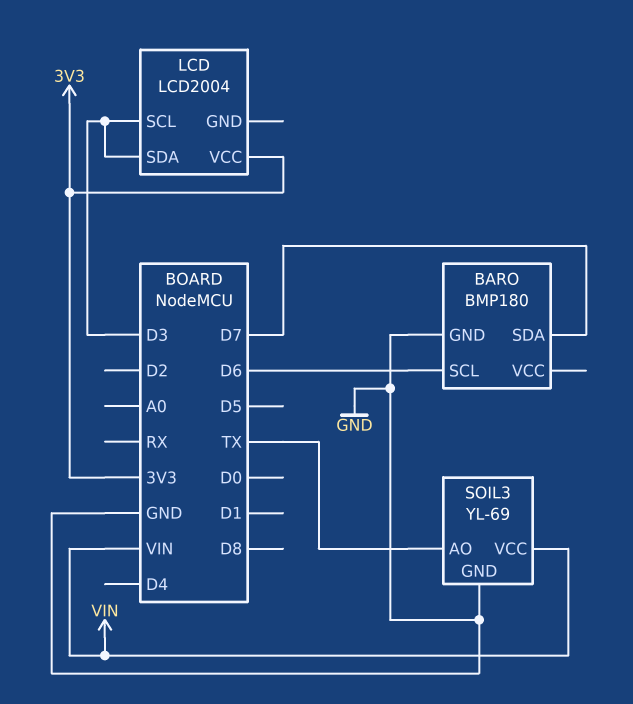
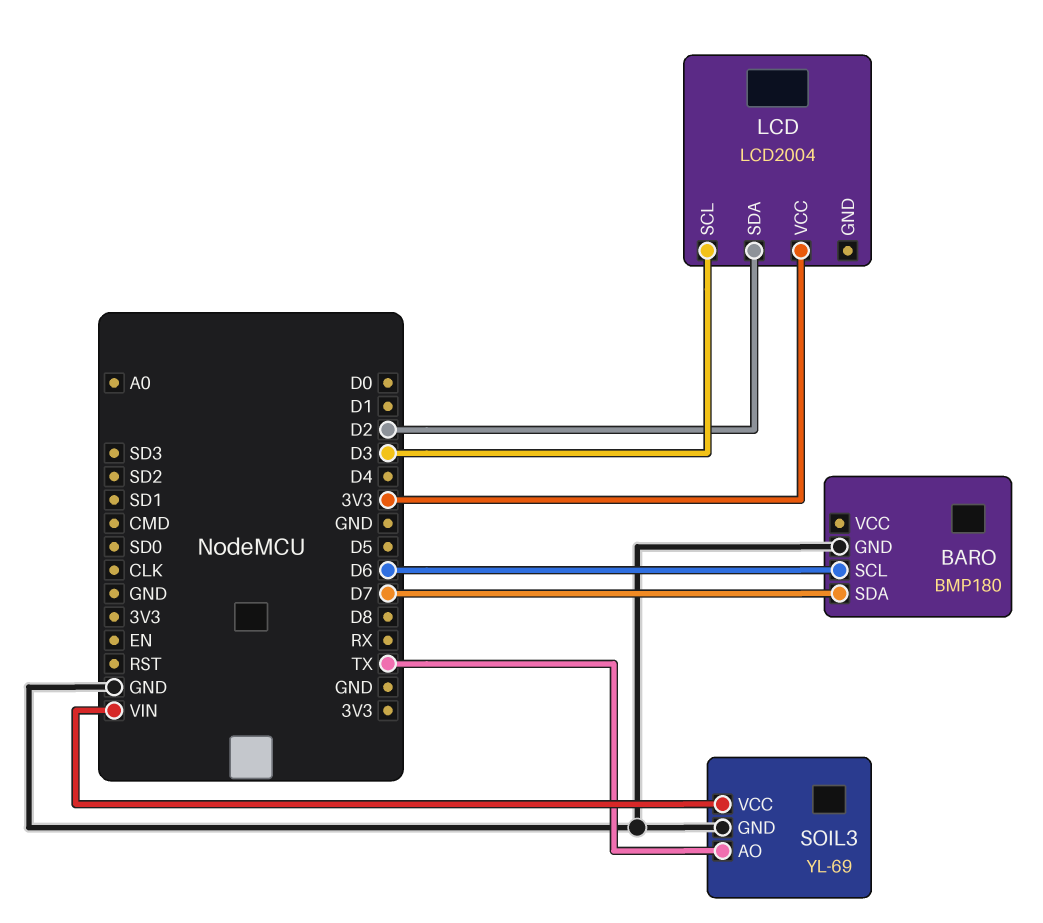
LCD pin SDA: D3 -> D2

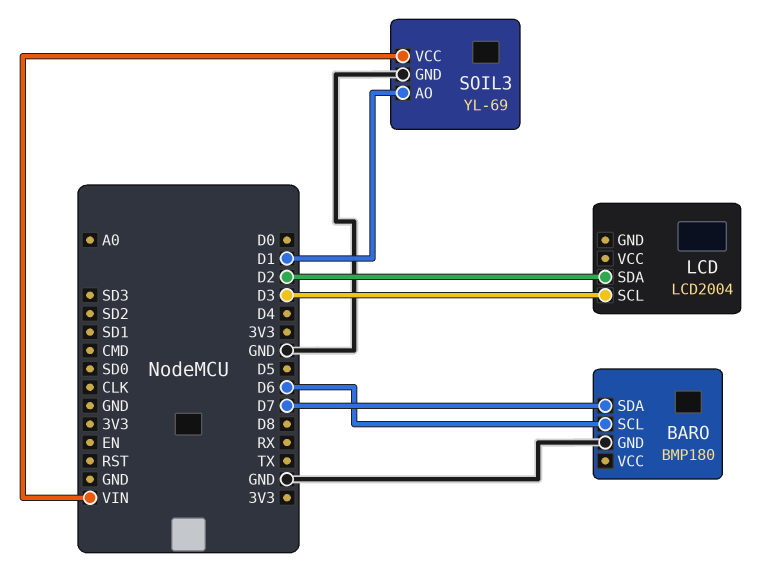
LCD pin VCC: 3V3 -> none
SOIL3 pin AO: TX -> D1

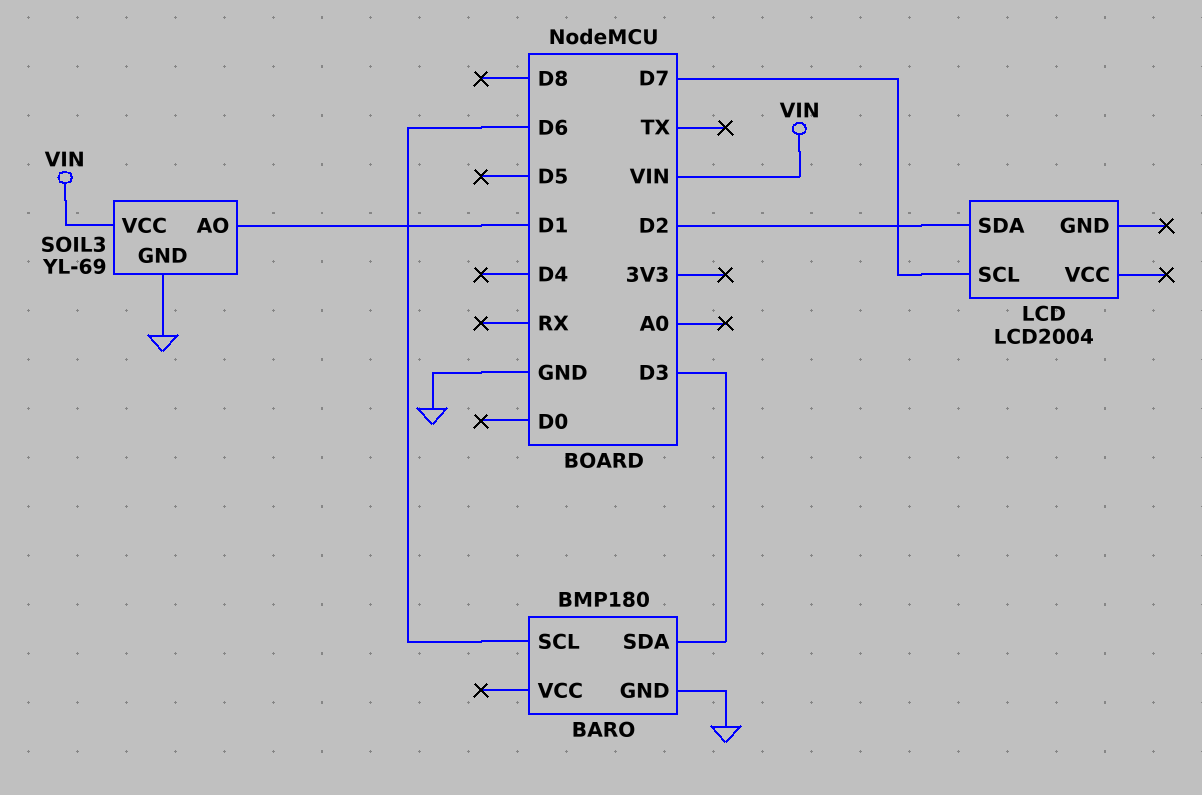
BARO pin SDA: D7 -> D3
LCD pin SCL: D3 -> D7

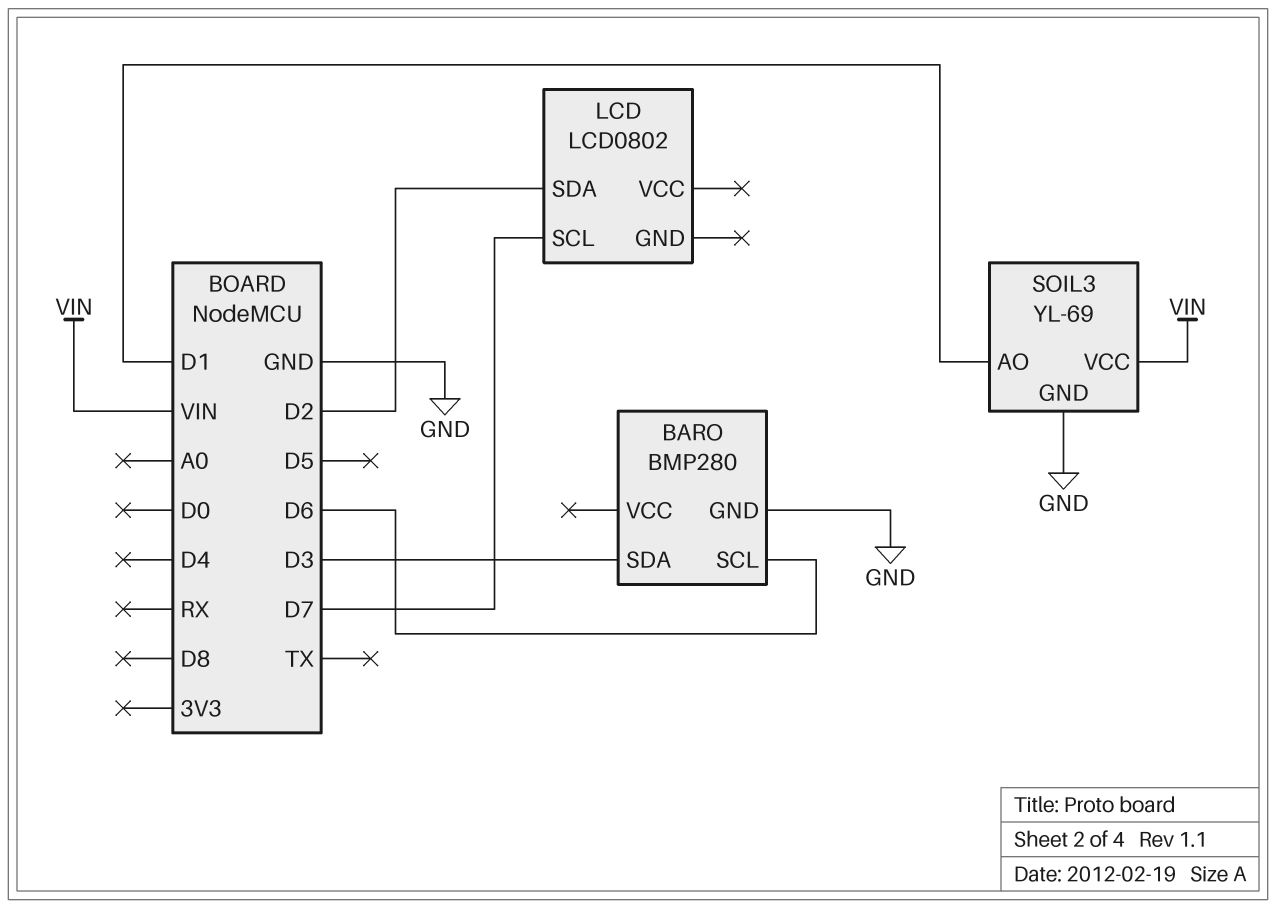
BARO: BMP180 -> BMP280
LCD: LCD2004 -> LCD0802

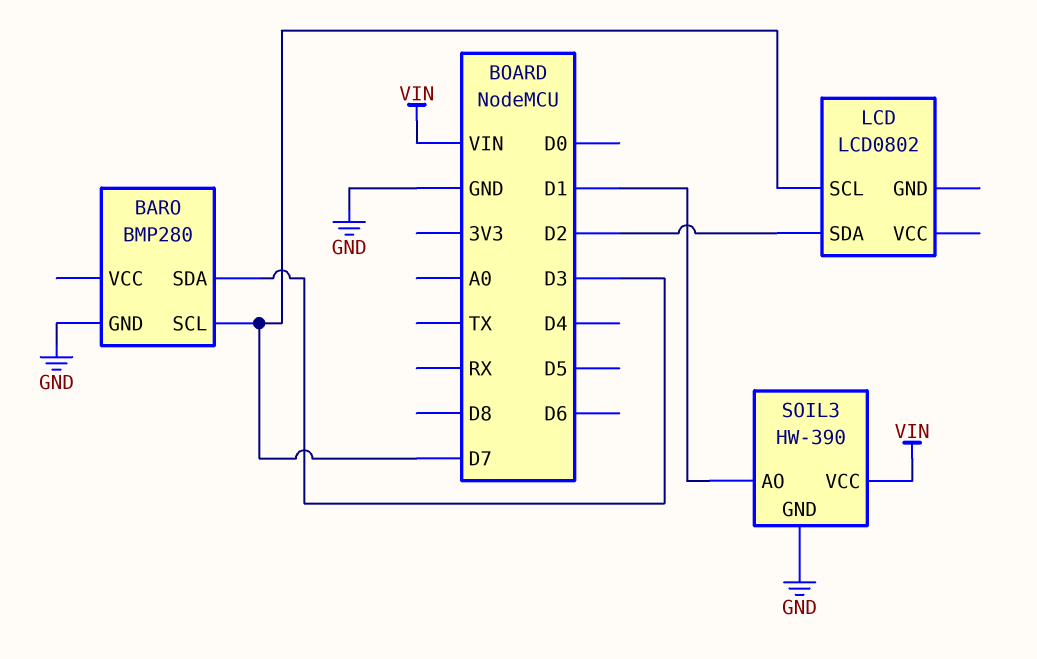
BARO pin SCL: D6 -> D7
SOIL3: YL-69 -> HW-390

